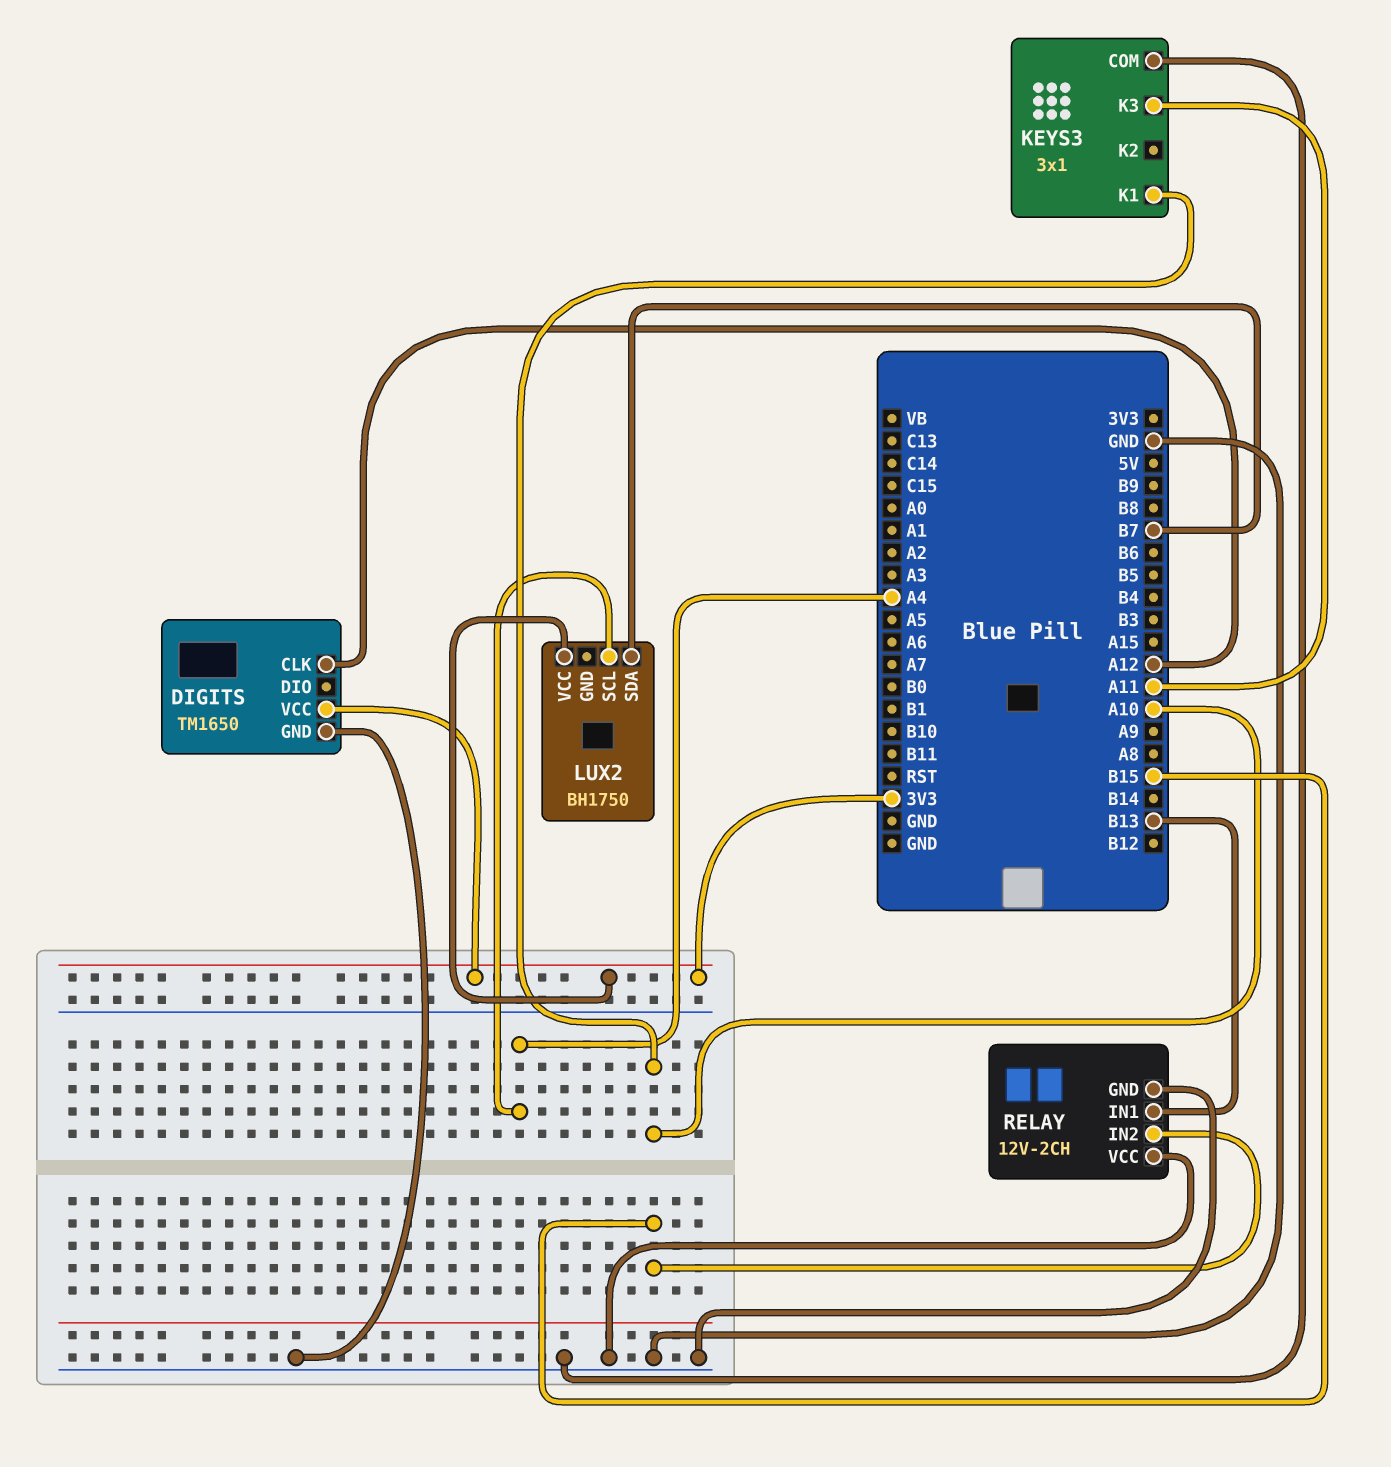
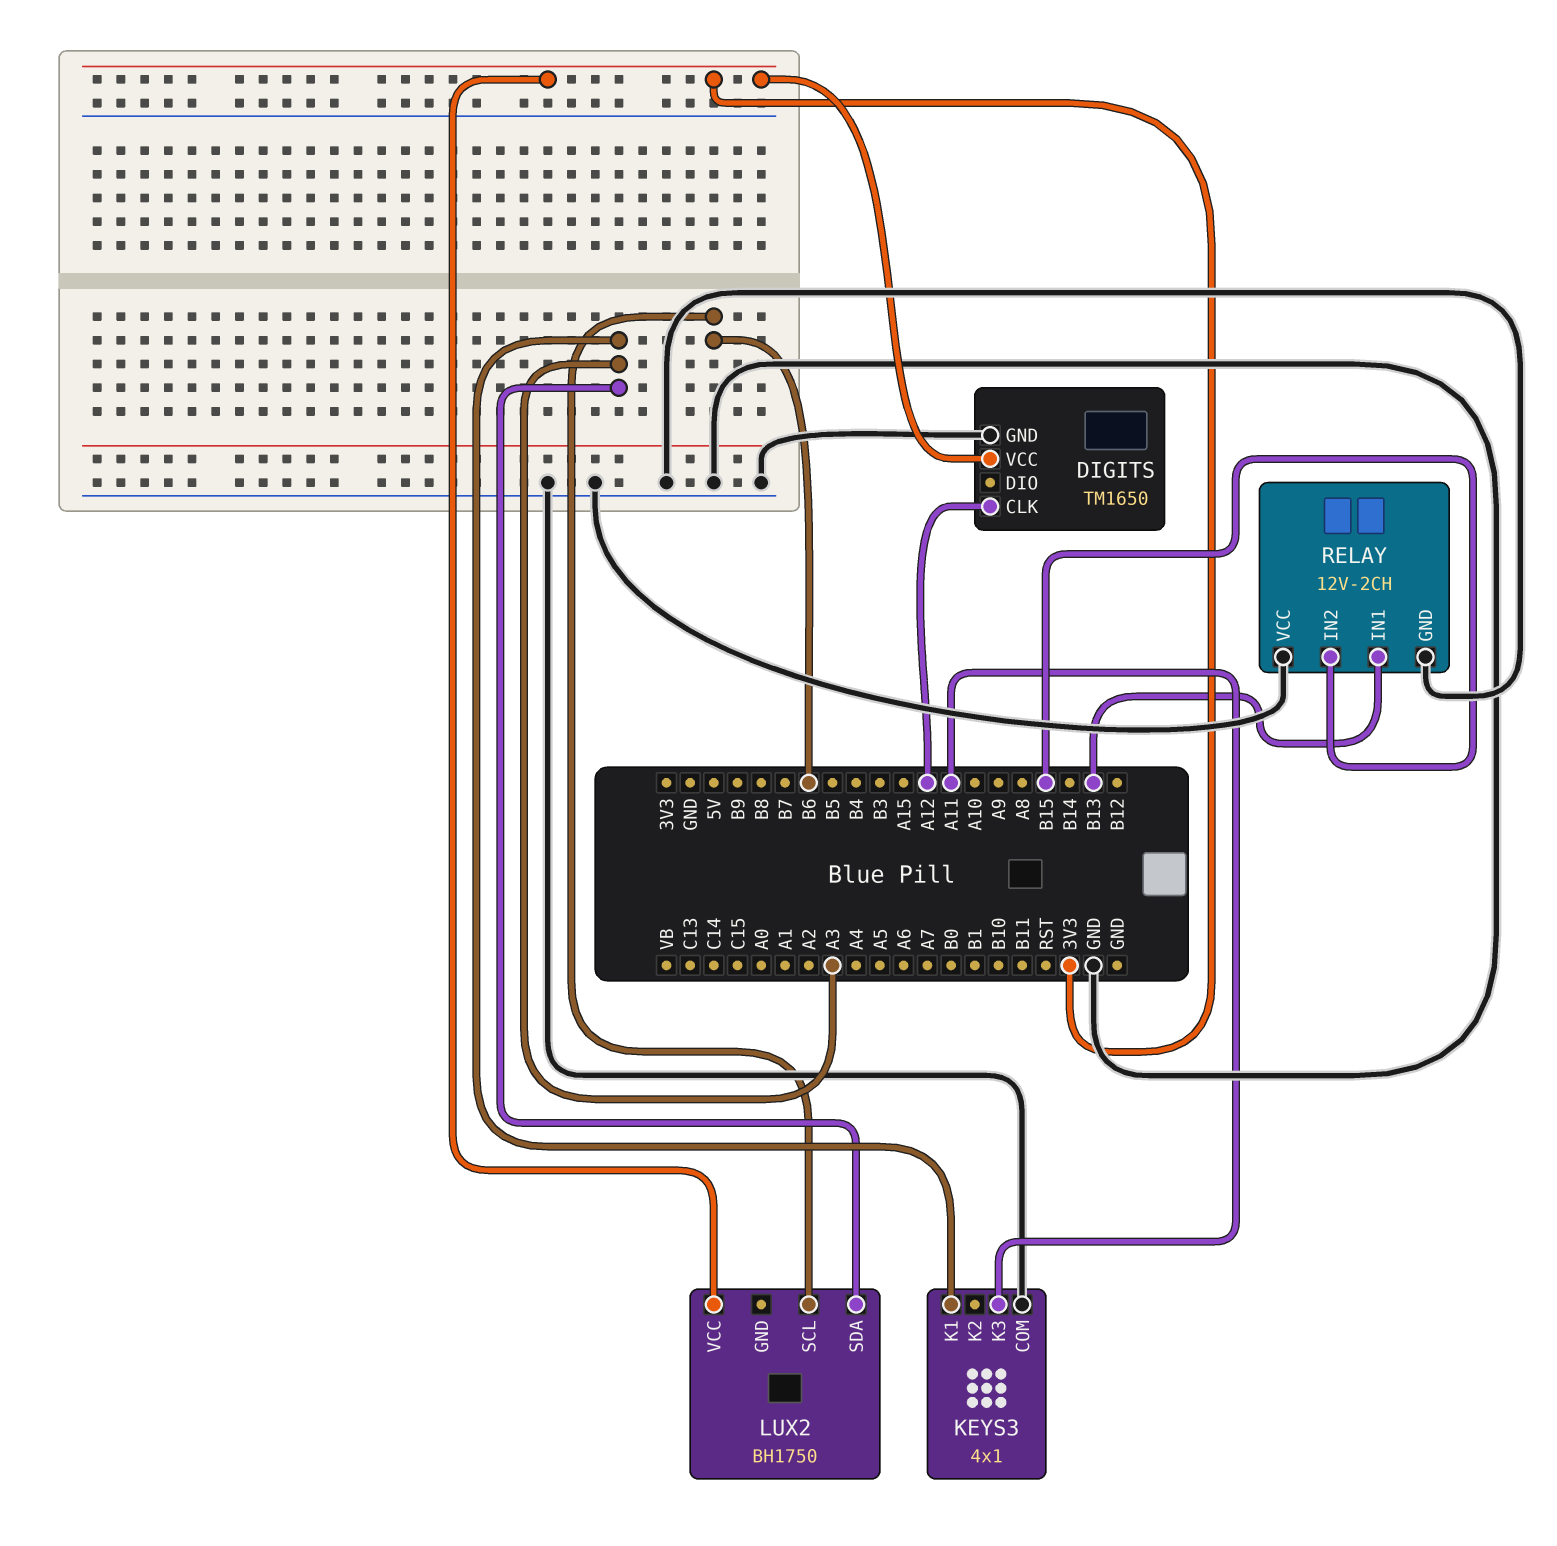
KEYS3: 3x1 -> 4x1
KEYS3 pin K1: A10 -> A3
LUX2 pin SCL: A4 -> B6
LUX2 pin SDA: B7 -> A3

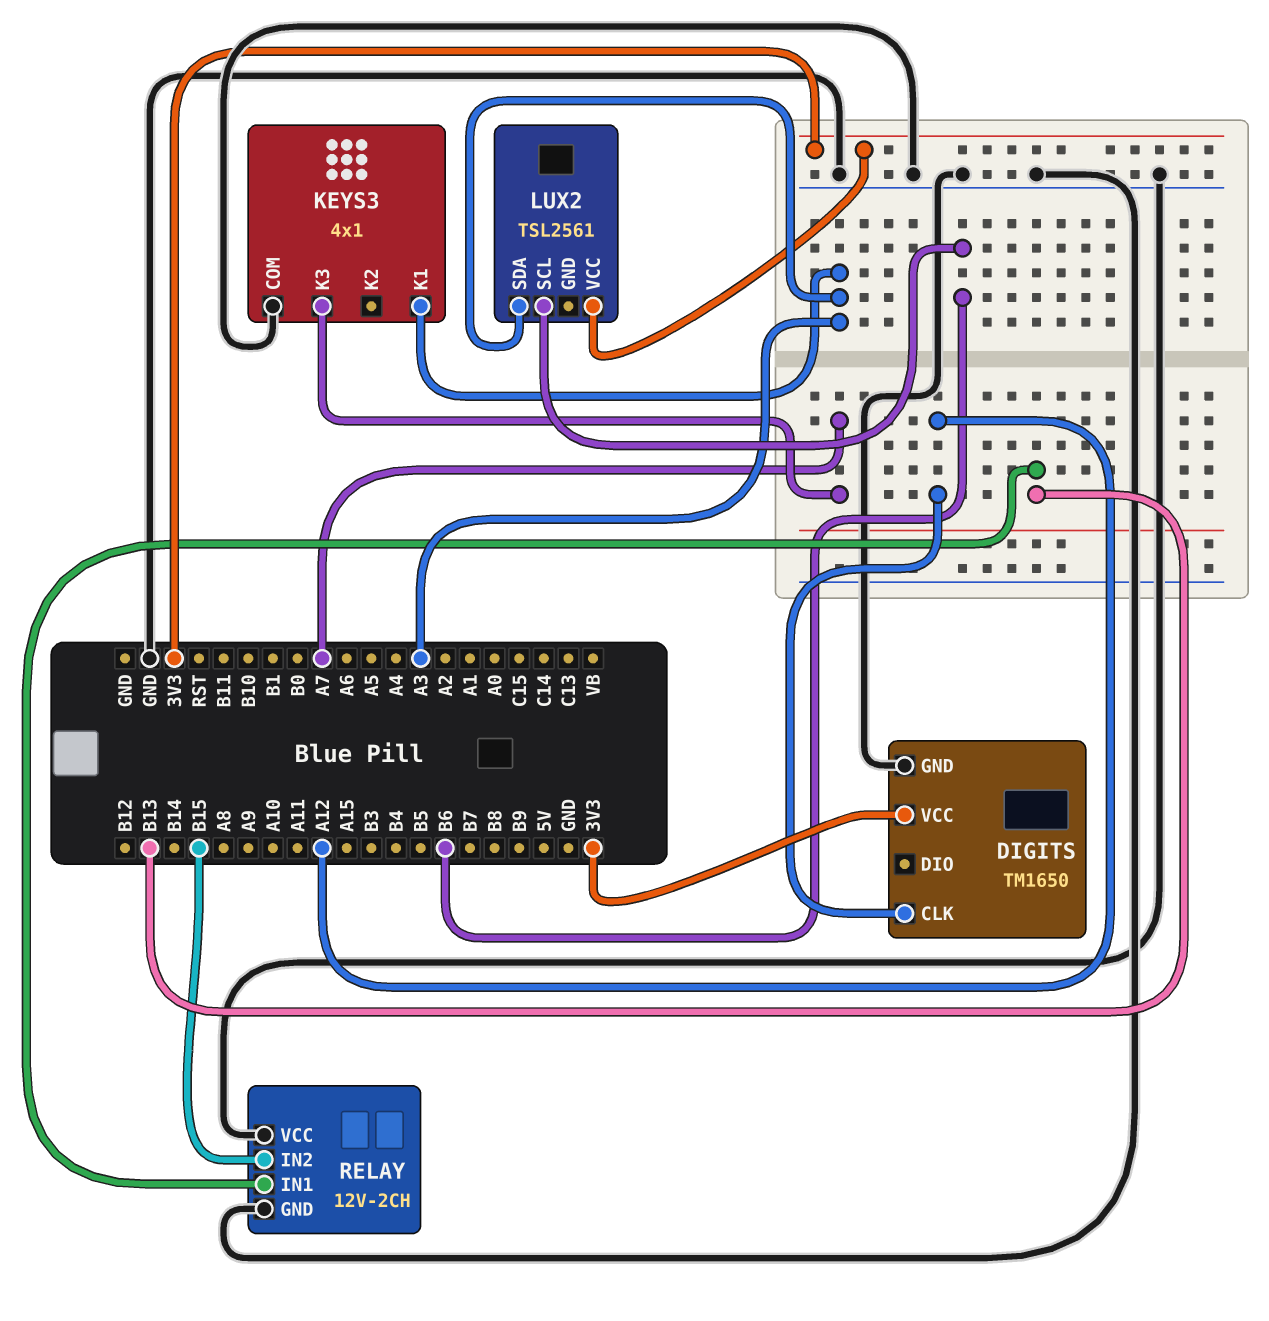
KEYS3 pin K3: A11 -> A7
LUX2: BH1750 -> TSL2561

